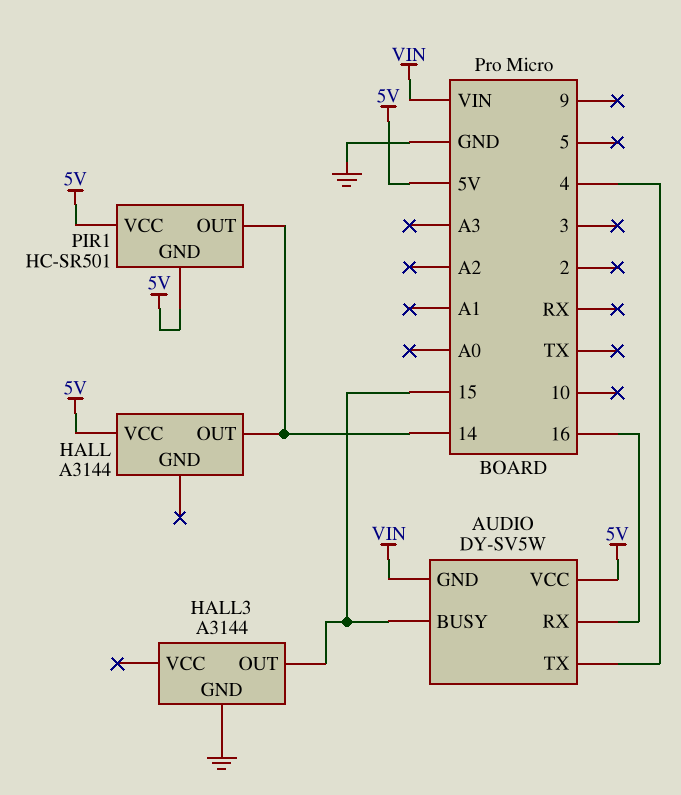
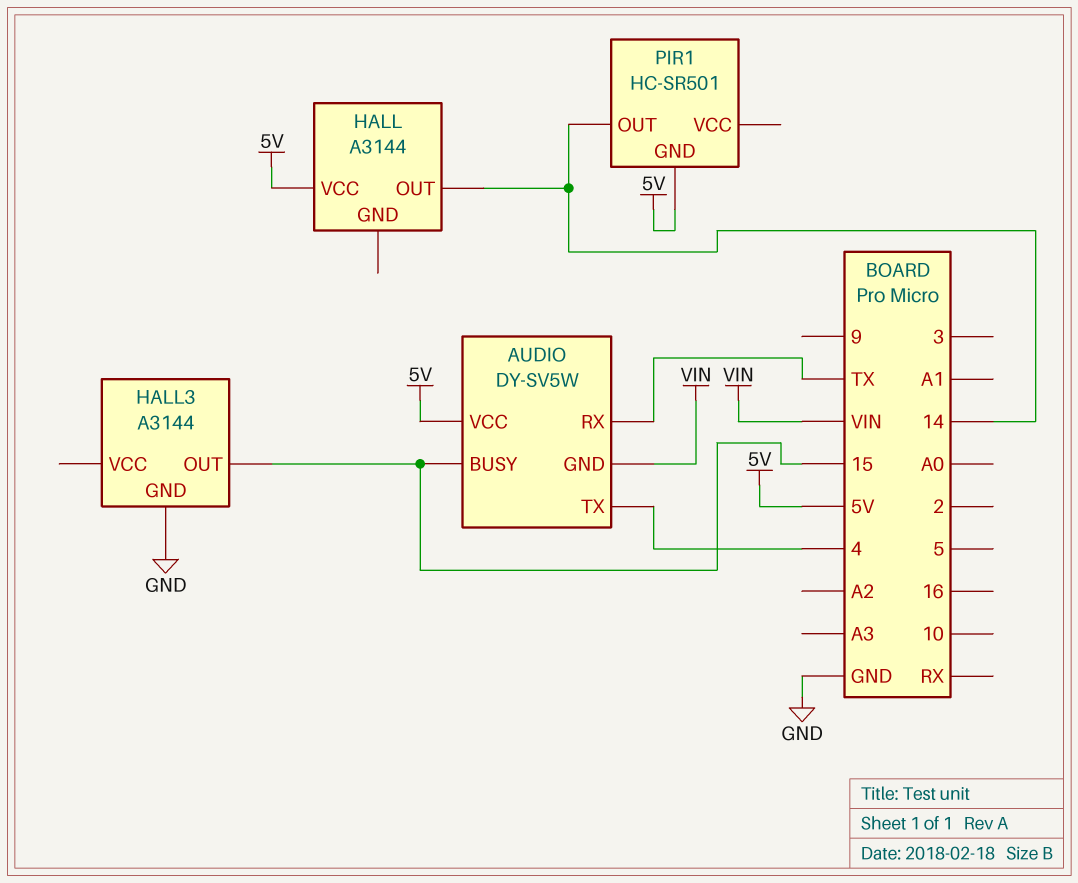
AUDIO pin RX: 16 -> TX
PIR1 pin VCC: 5V -> none

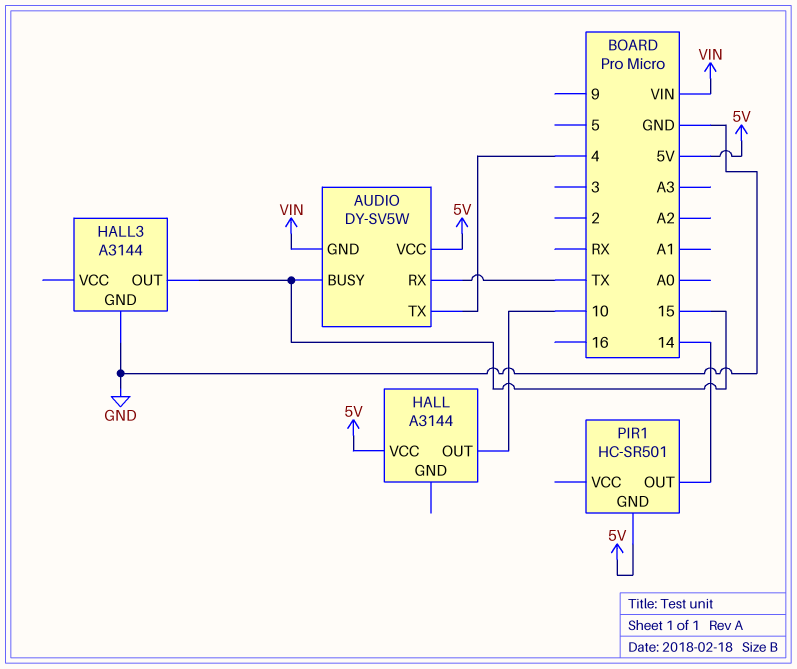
HALL pin OUT: 14 -> 10

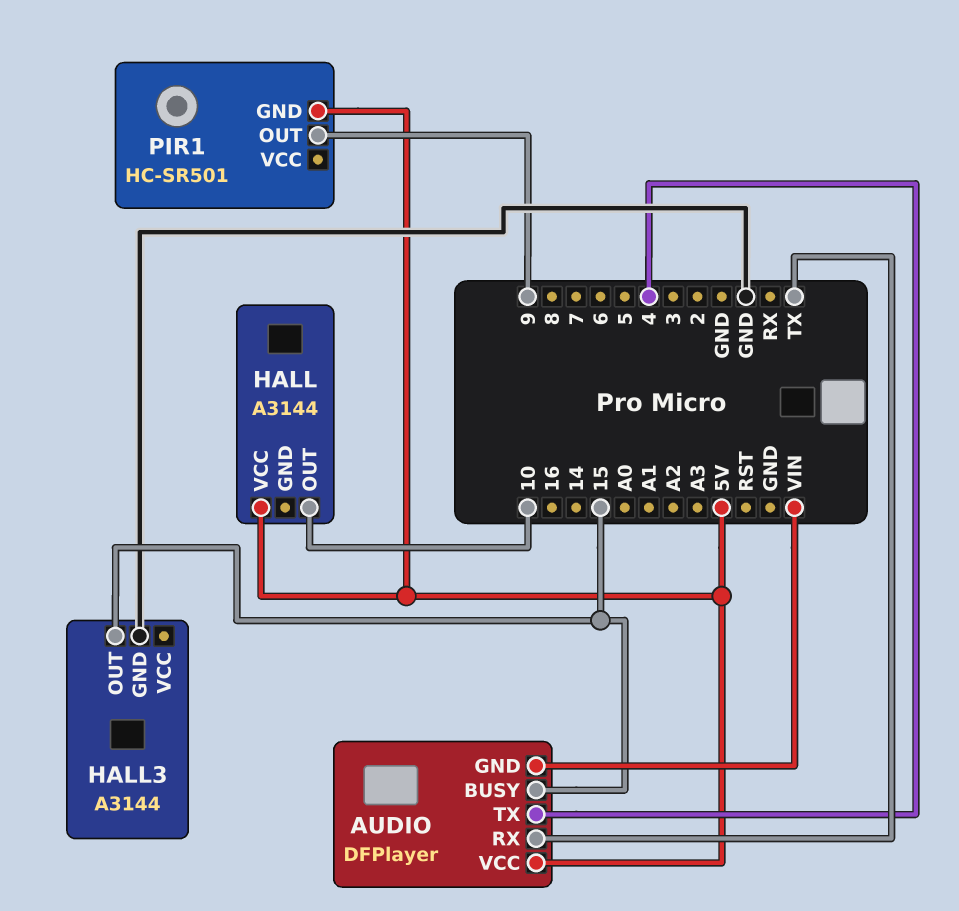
AUDIO: DY-SV5W -> DFPlayer
PIR1 pin OUT: 14 -> 9

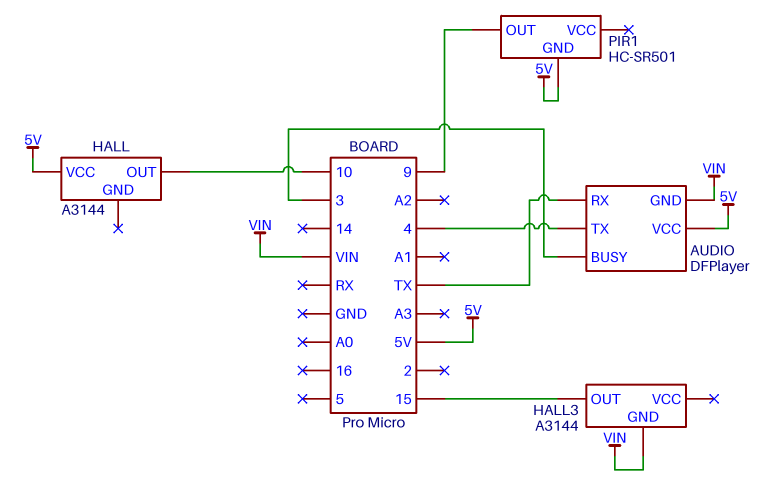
AUDIO pin BUSY: 15 -> 3
HALL3 pin GND: GND -> VIN

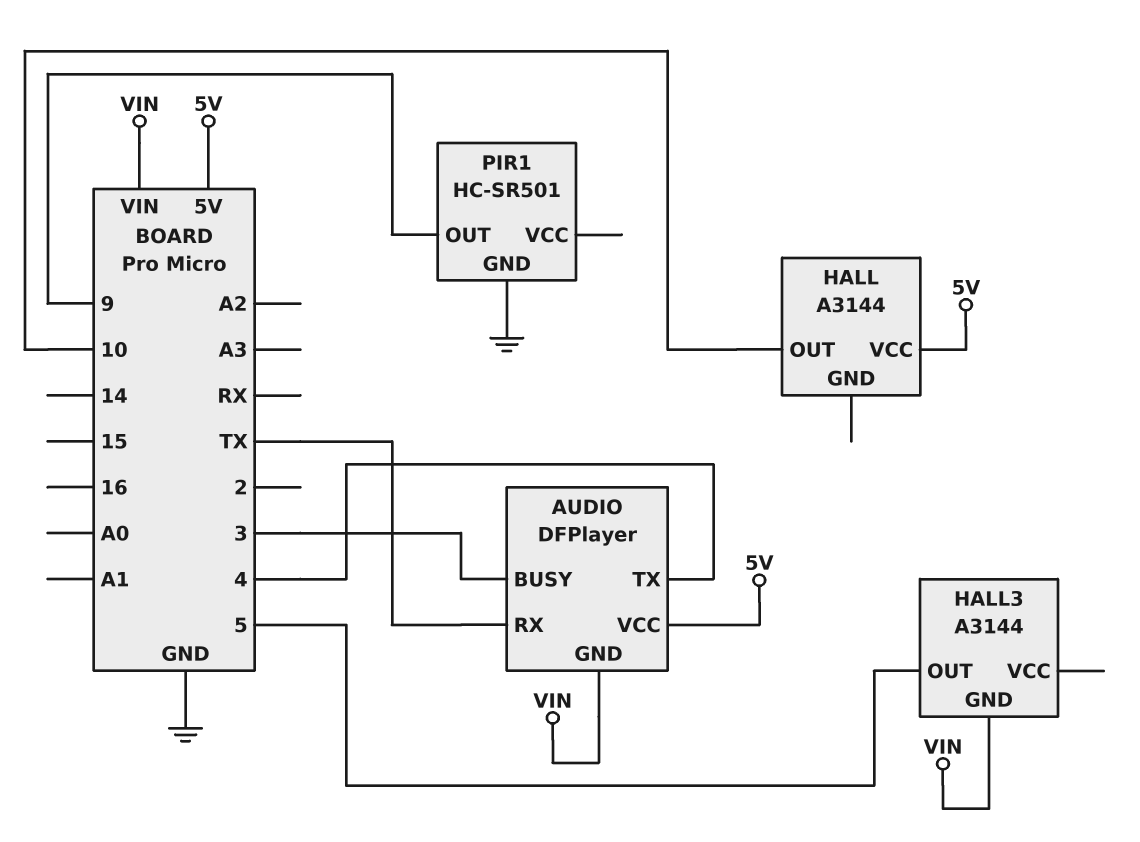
HALL3 pin OUT: 15 -> 5
PIR1 pin GND: 5V -> GND

